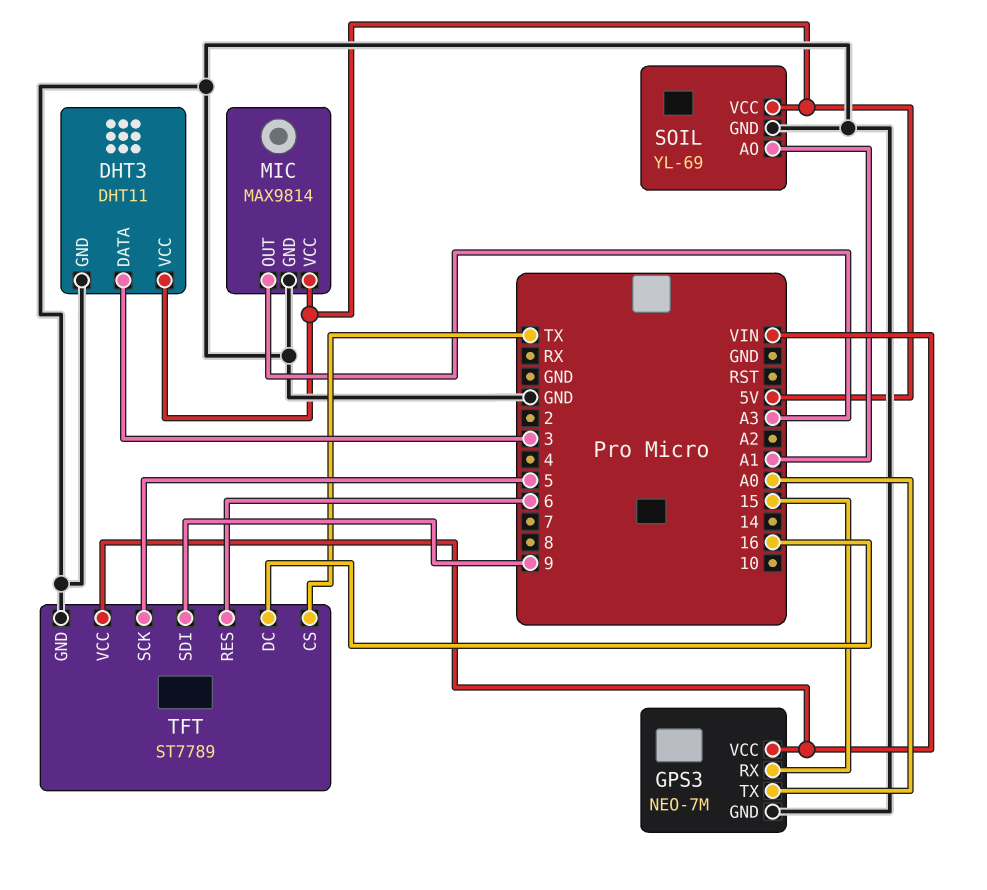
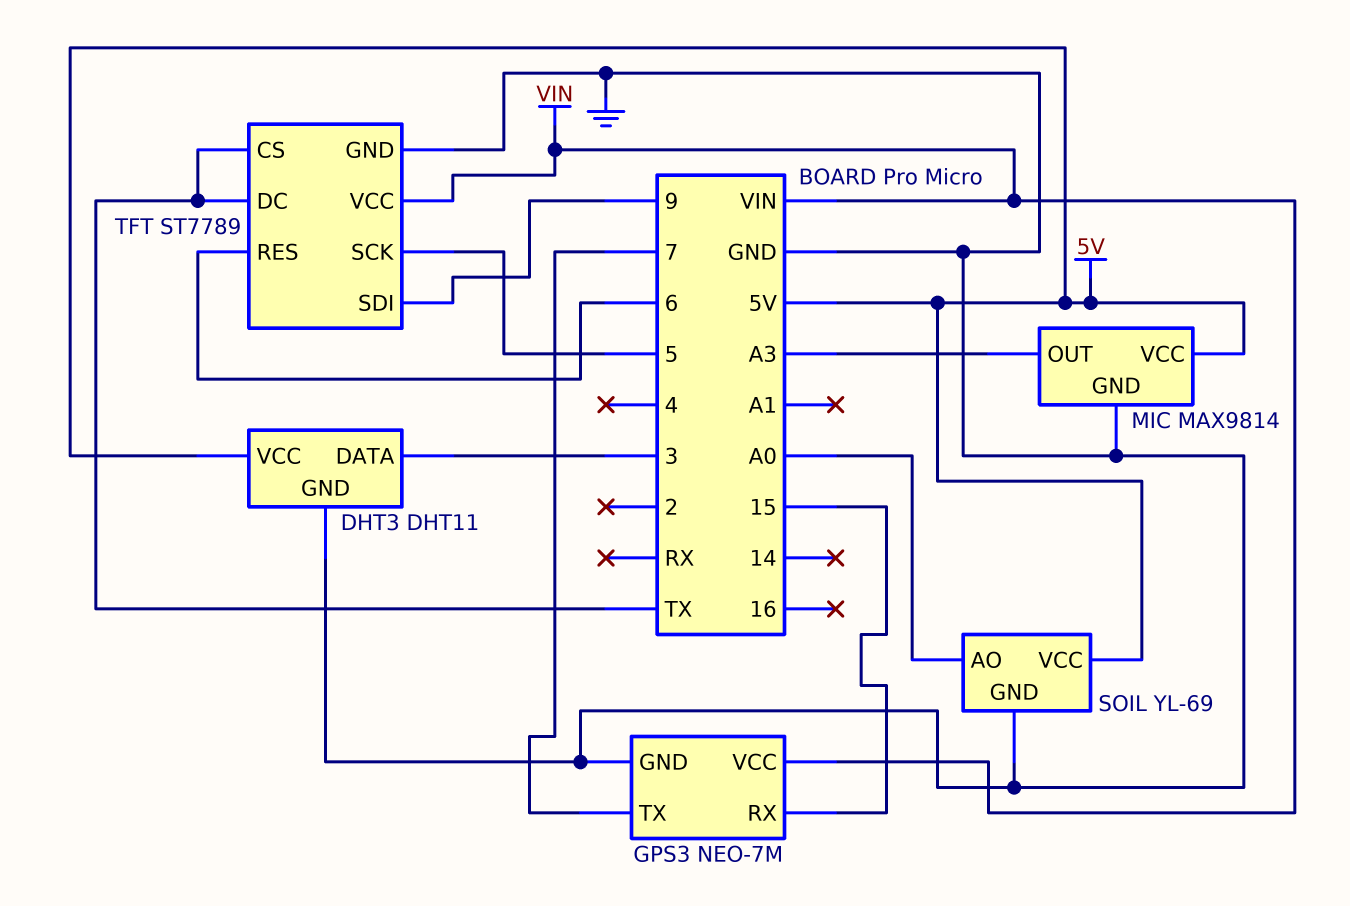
GPS3 pin TX: A0 -> 7
SOIL pin AO: A1 -> A0
TFT pin DC: 16 -> TX

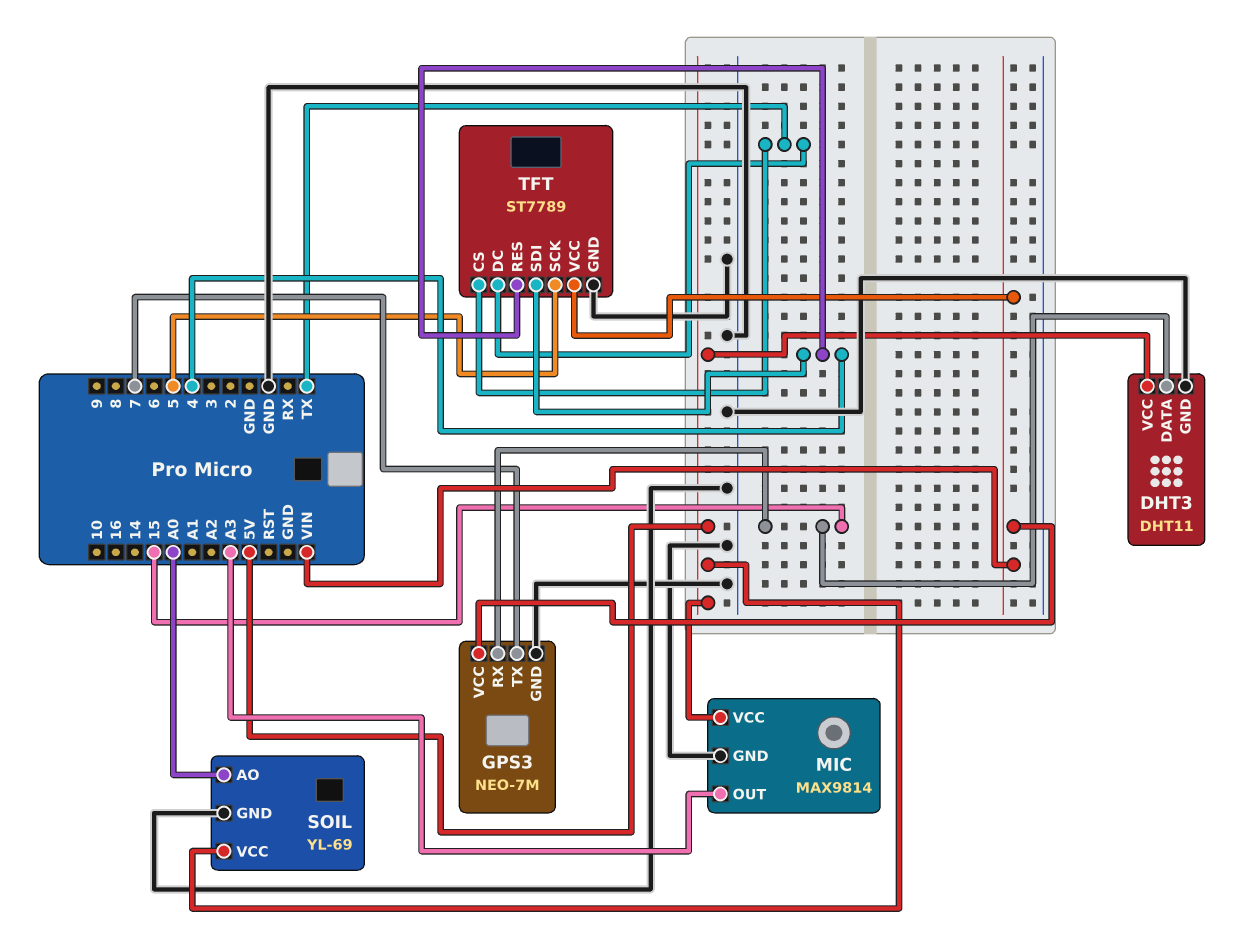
DHT3 pin DATA: 3 -> 15
TFT pin RES: 6 -> 4
TFT pin SDI: 9 -> 4

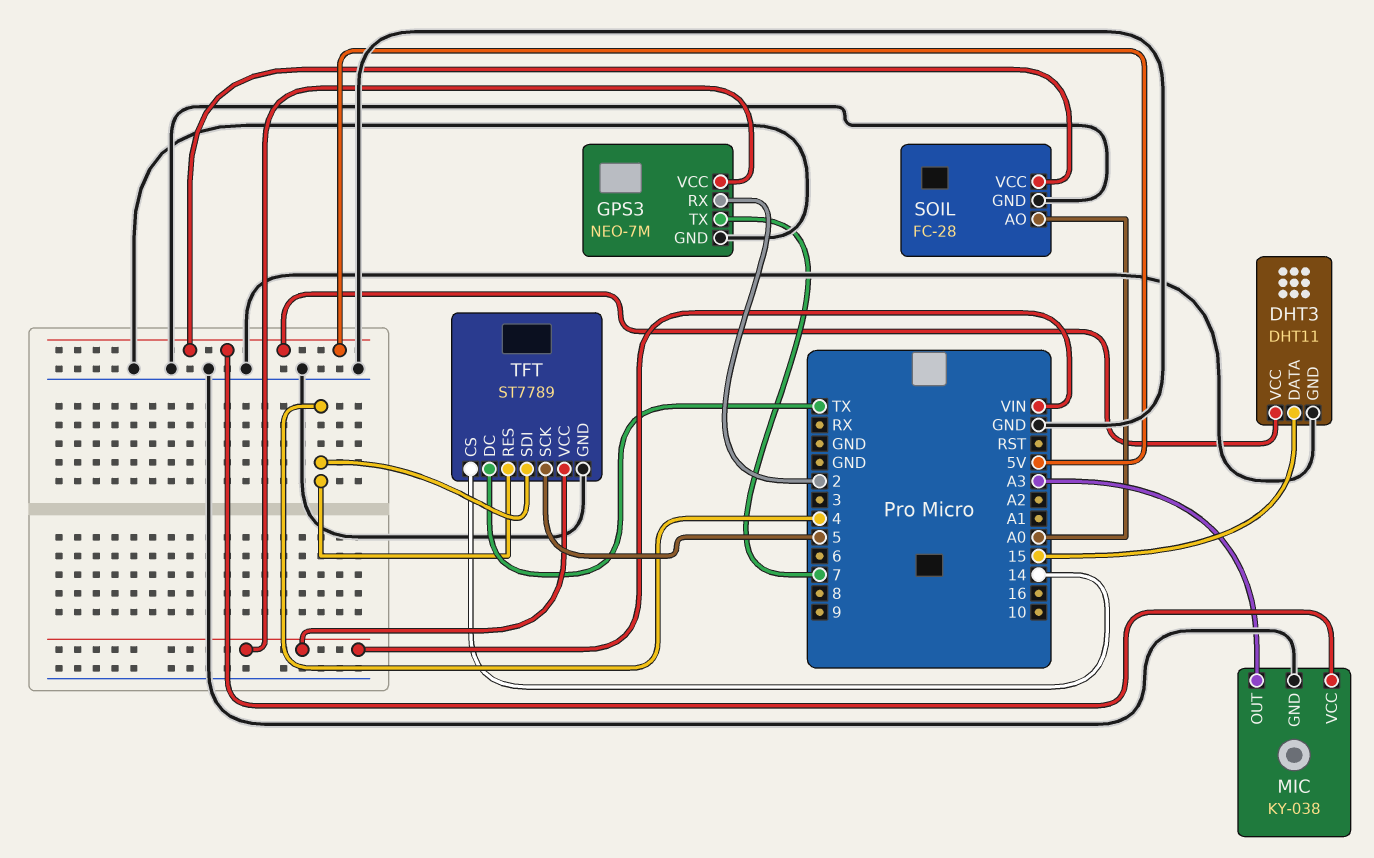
GPS3 pin RX: 15 -> 2
MIC: MAX9814 -> KY-038
SOIL: YL-69 -> FC-28
TFT pin CS: TX -> 14

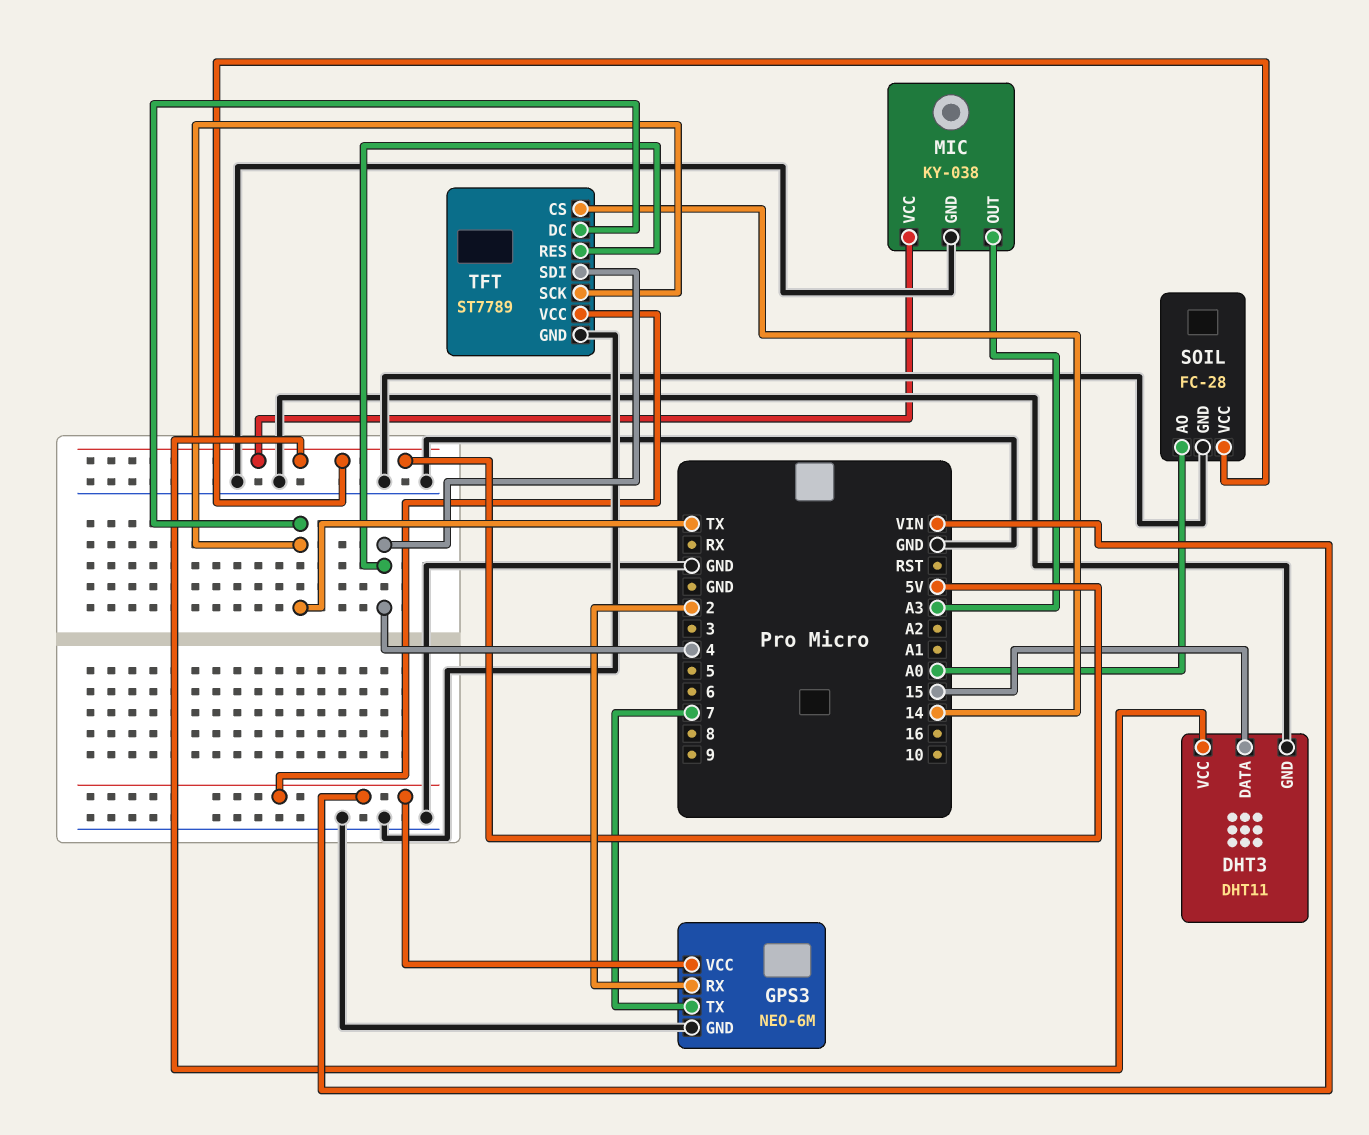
GPS3: NEO-7M -> NEO-6M
TFT pin SCK: 5 -> TX

